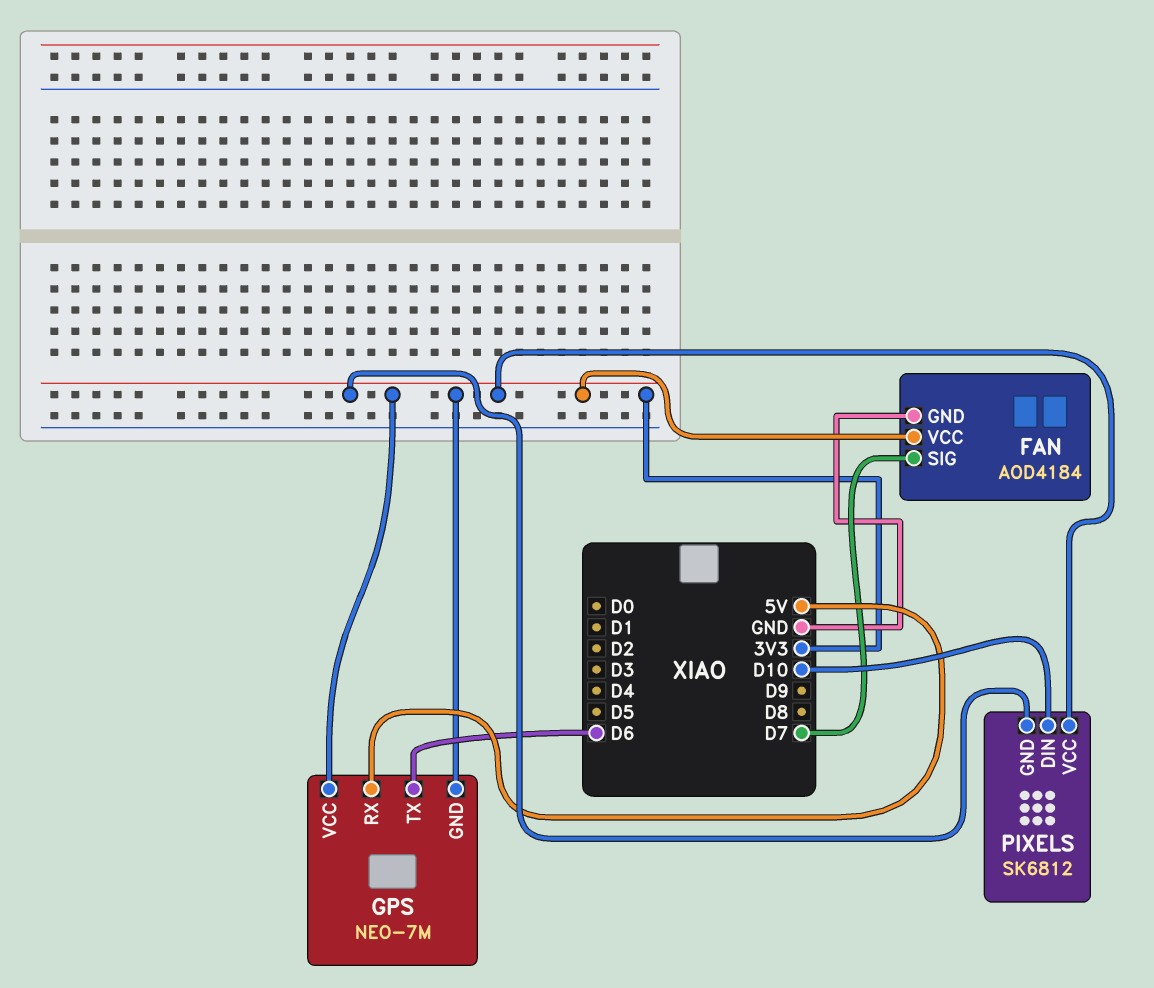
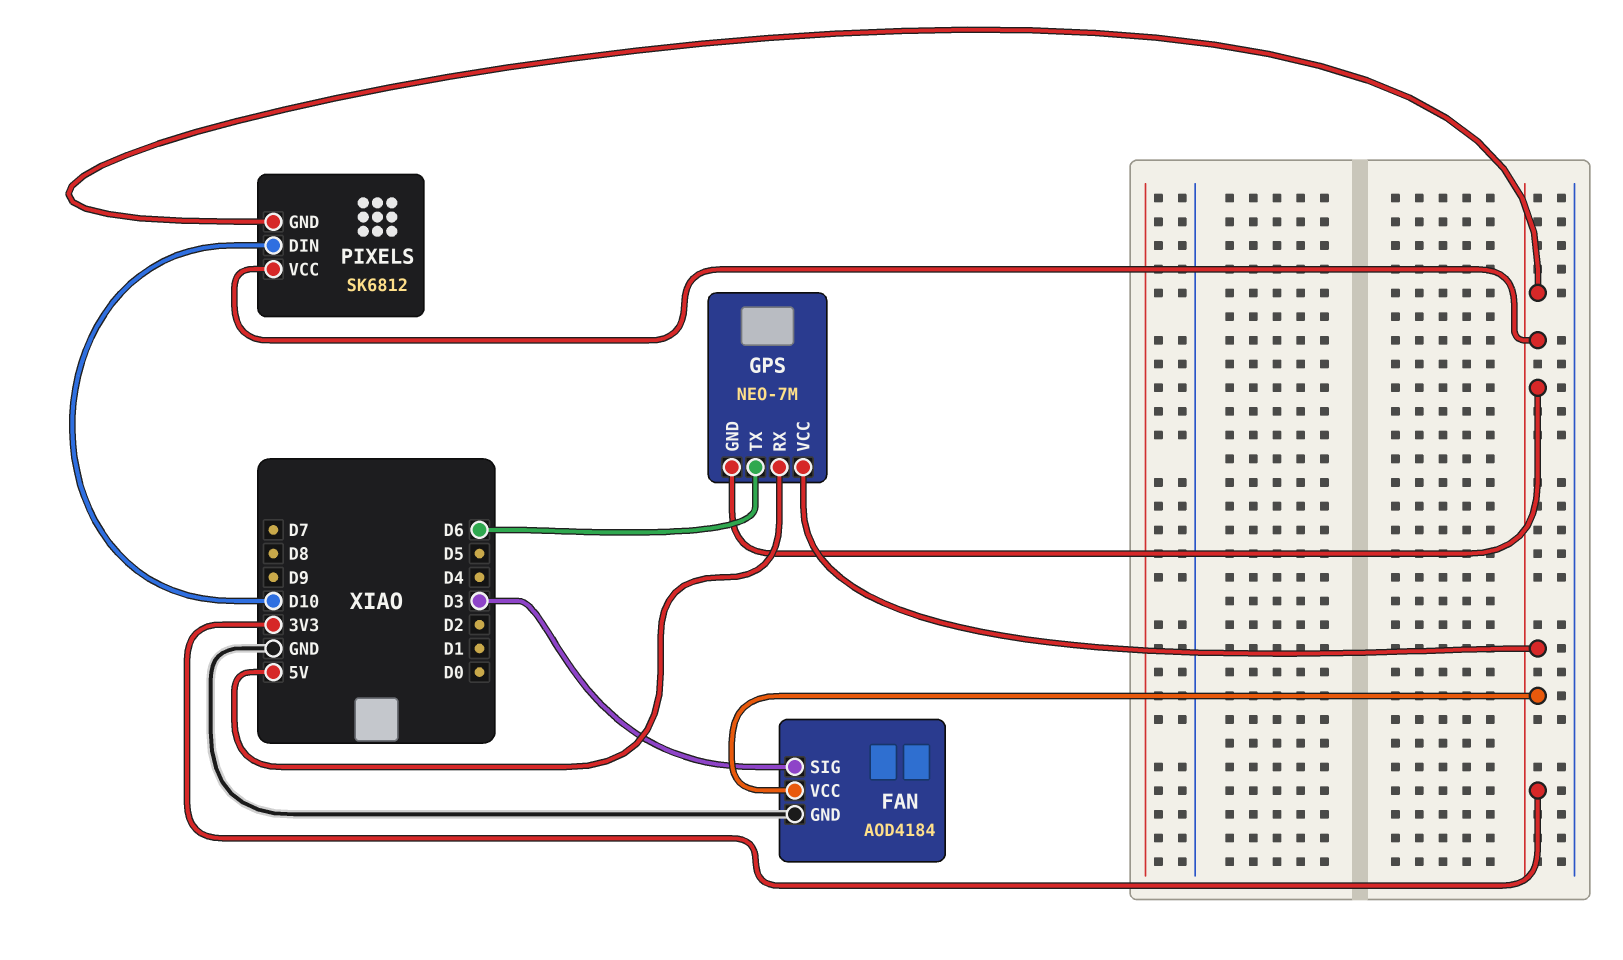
FAN pin SIG: D7 -> D3

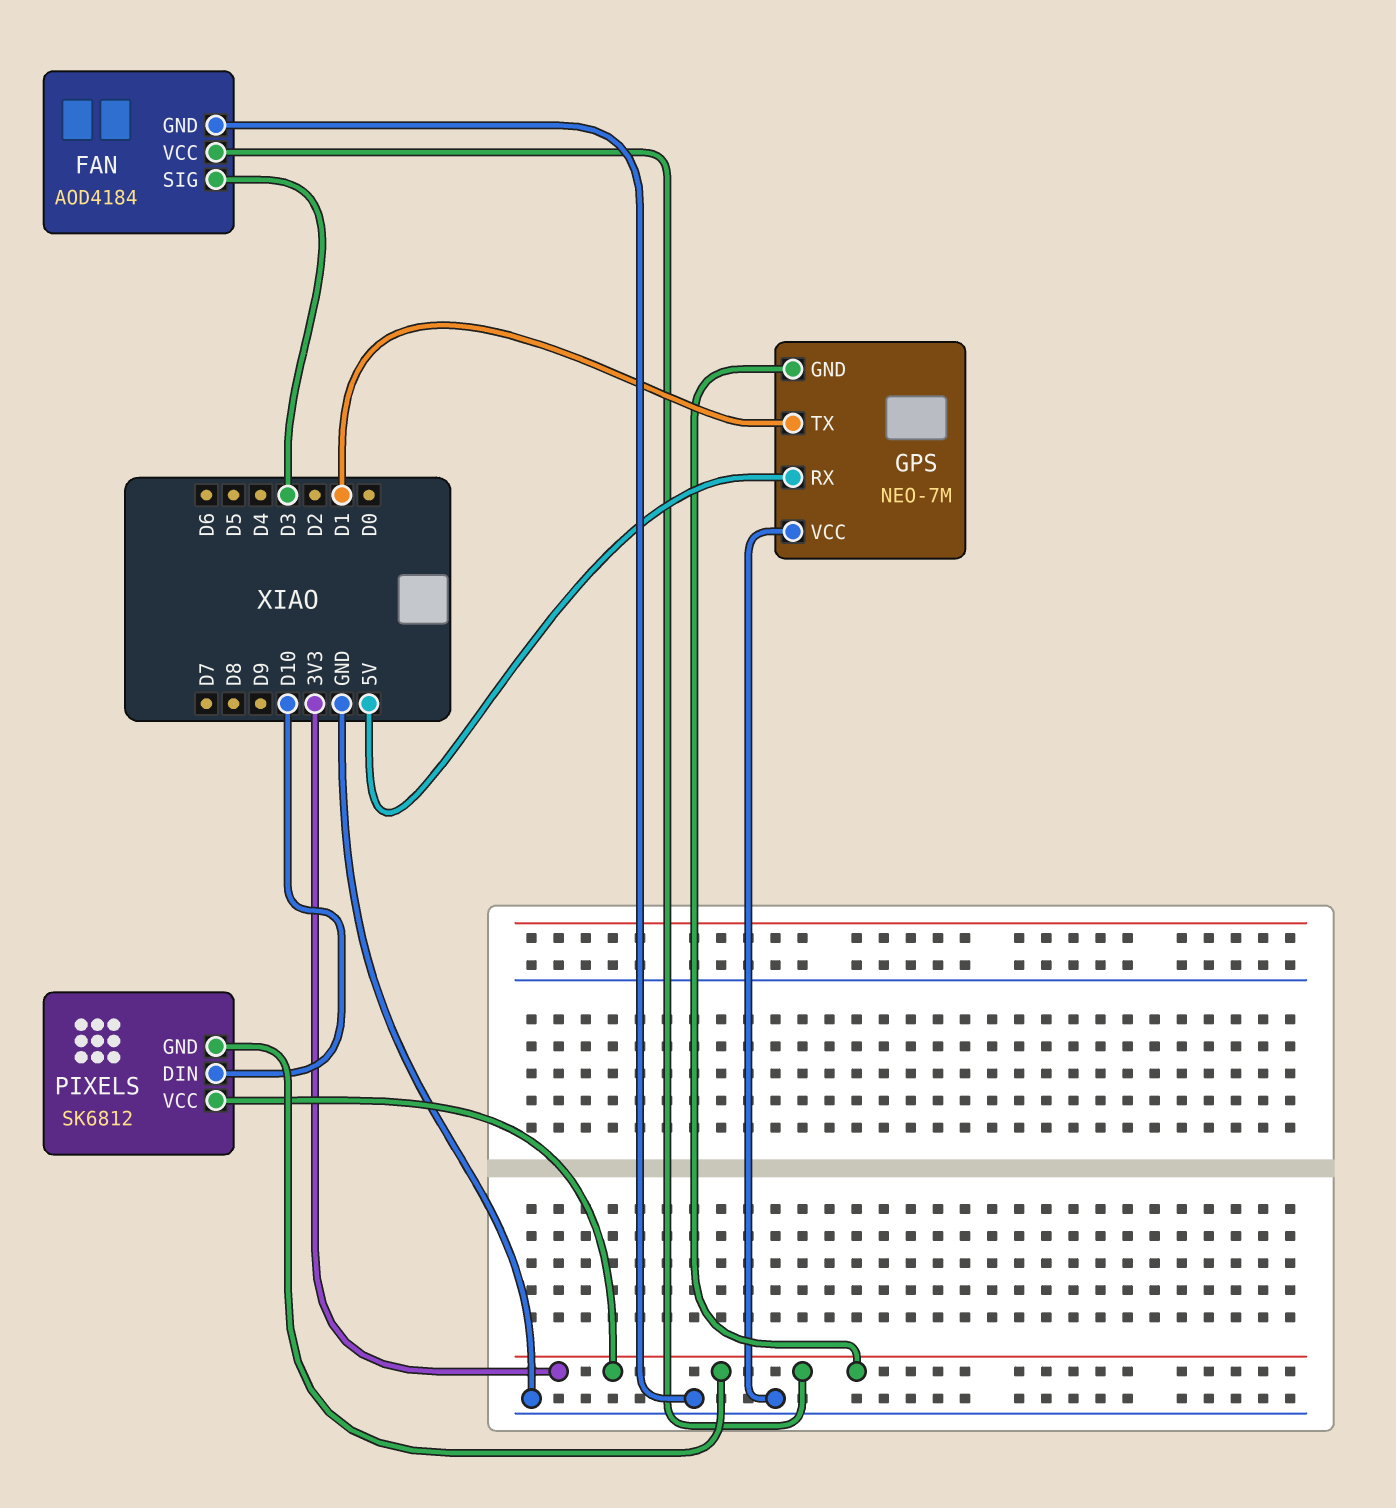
GPS pin TX: D6 -> D1
GPS pin VCC: 3V3 -> GND

